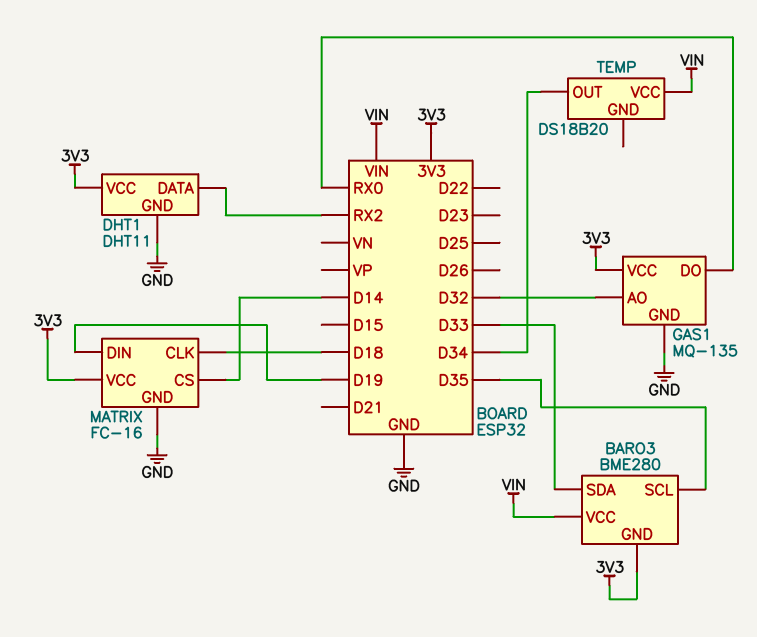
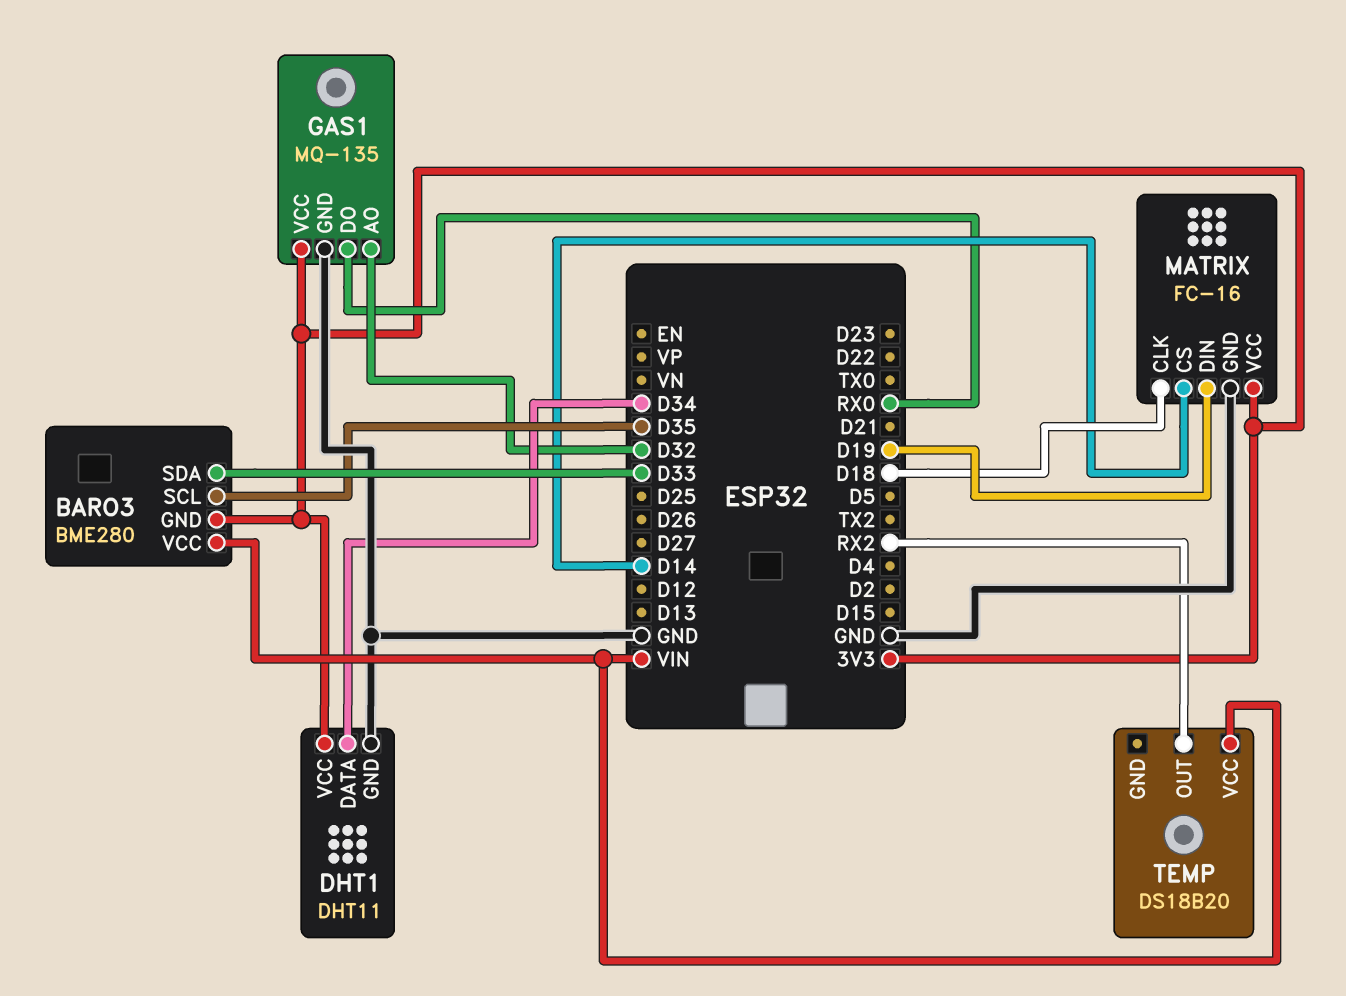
DHT1 pin DATA: RX2 -> D34
TEMP pin OUT: D34 -> RX2

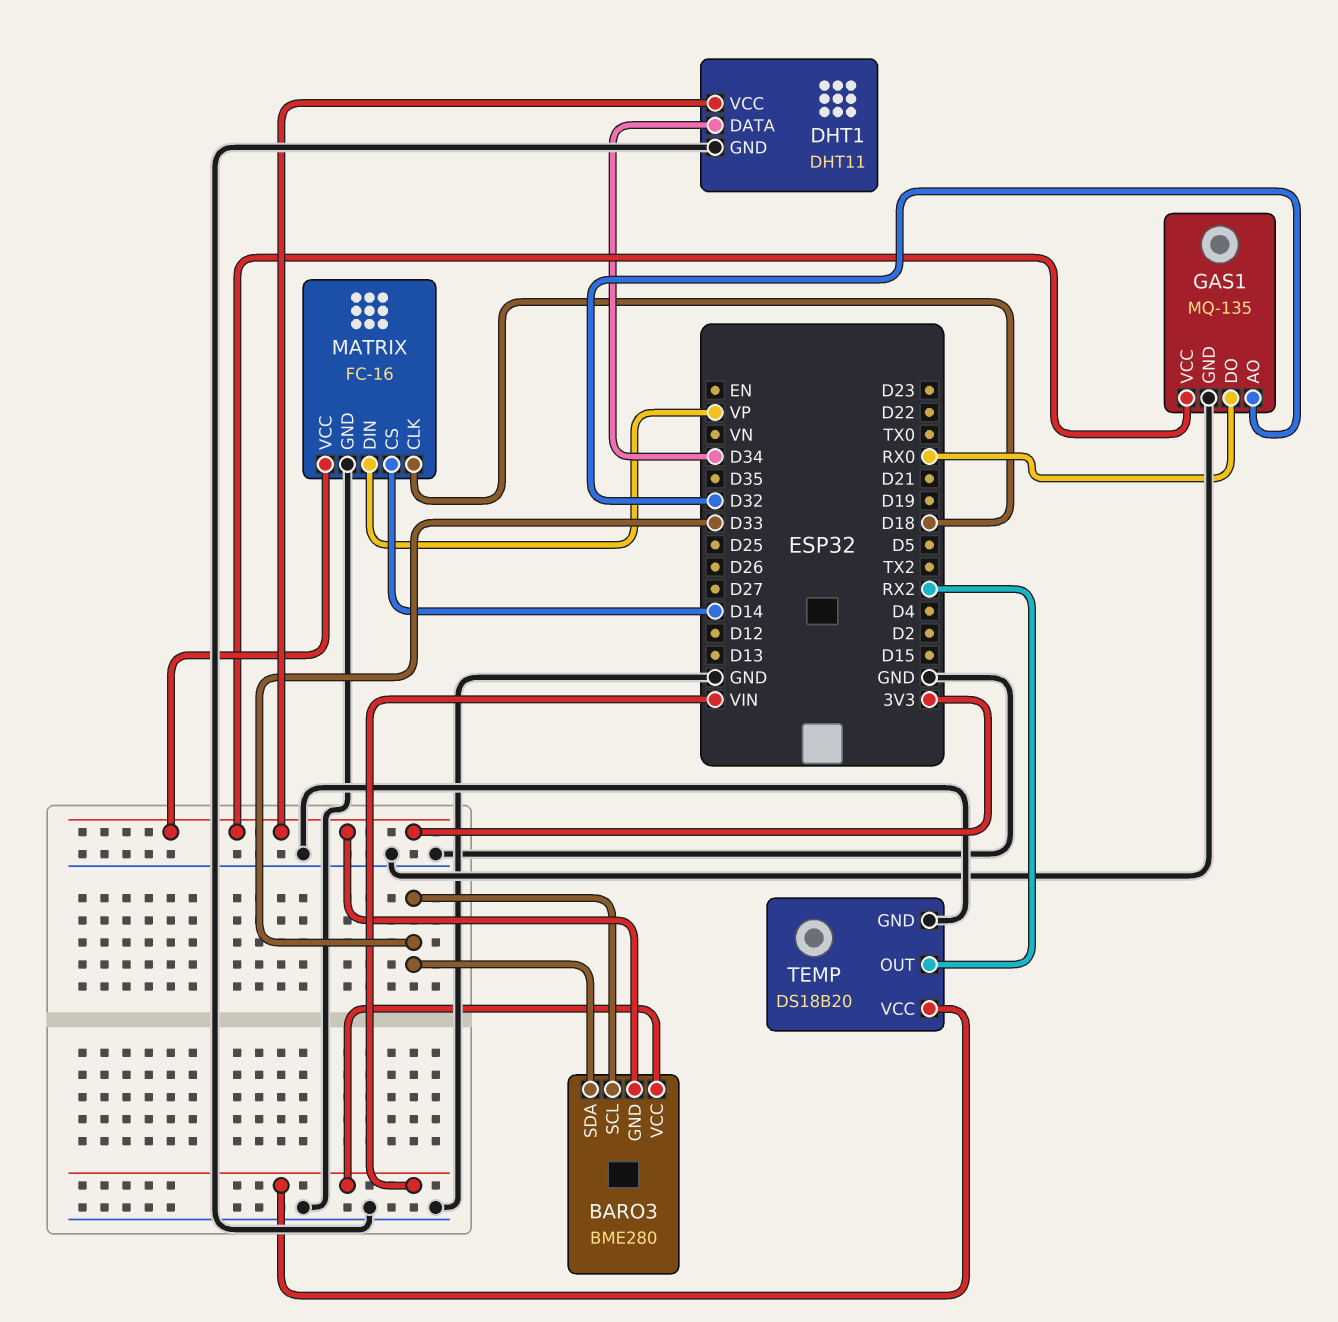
BARO3 pin SCL: D35 -> D33
MATRIX pin DIN: D19 -> VP
TEMP pin GND: none -> GND

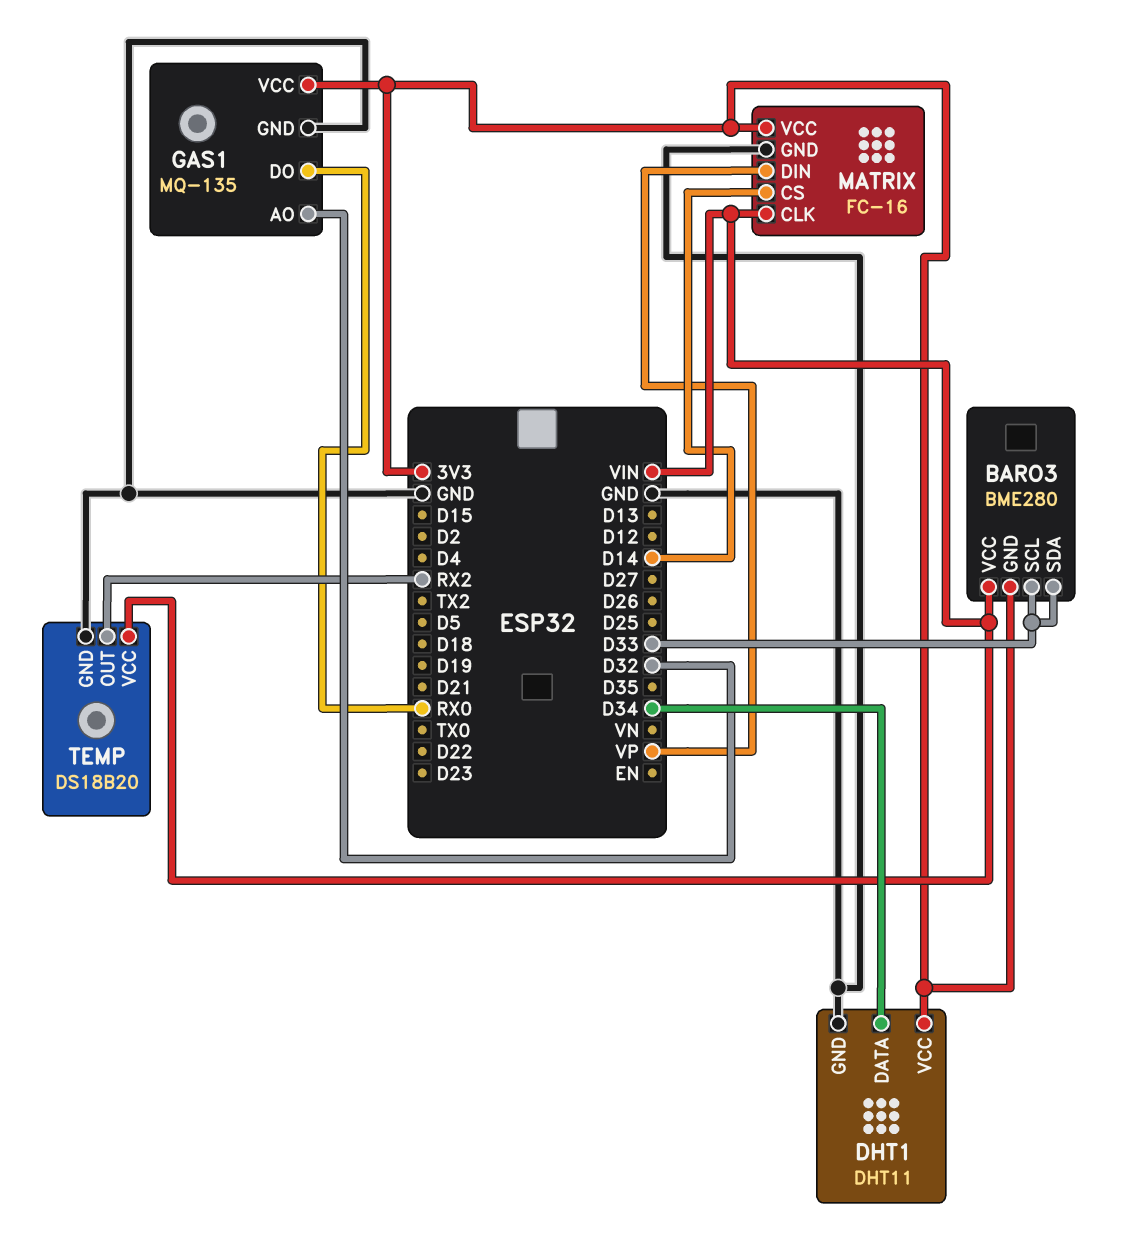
MATRIX pin CLK: D18 -> VIN

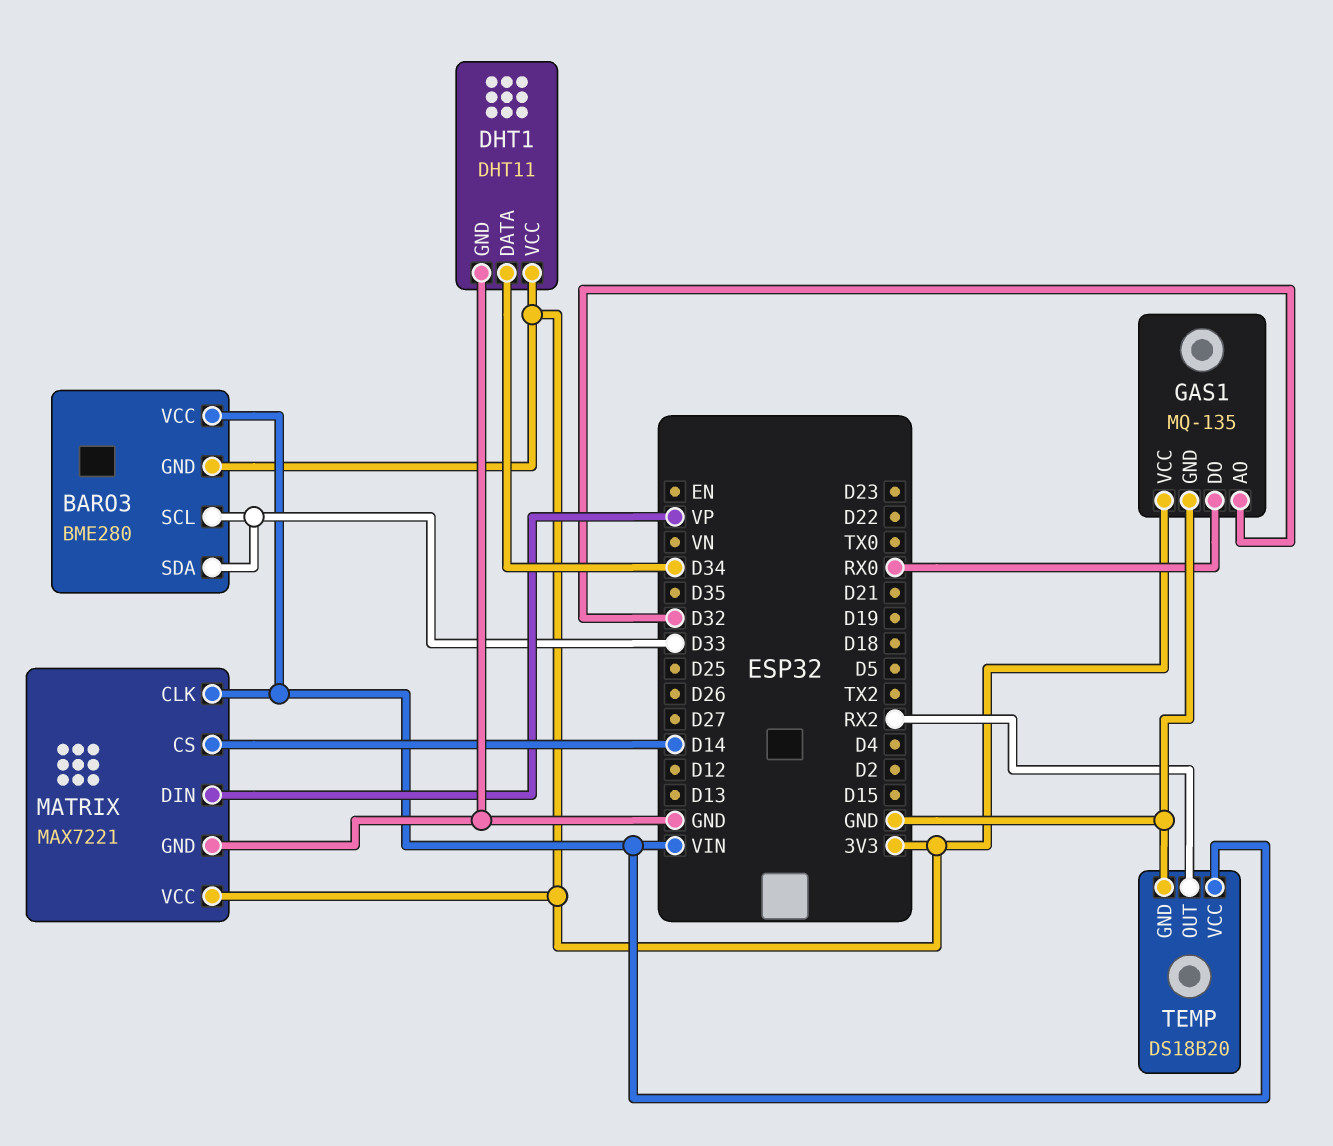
MATRIX: FC-16 -> MAX7221

